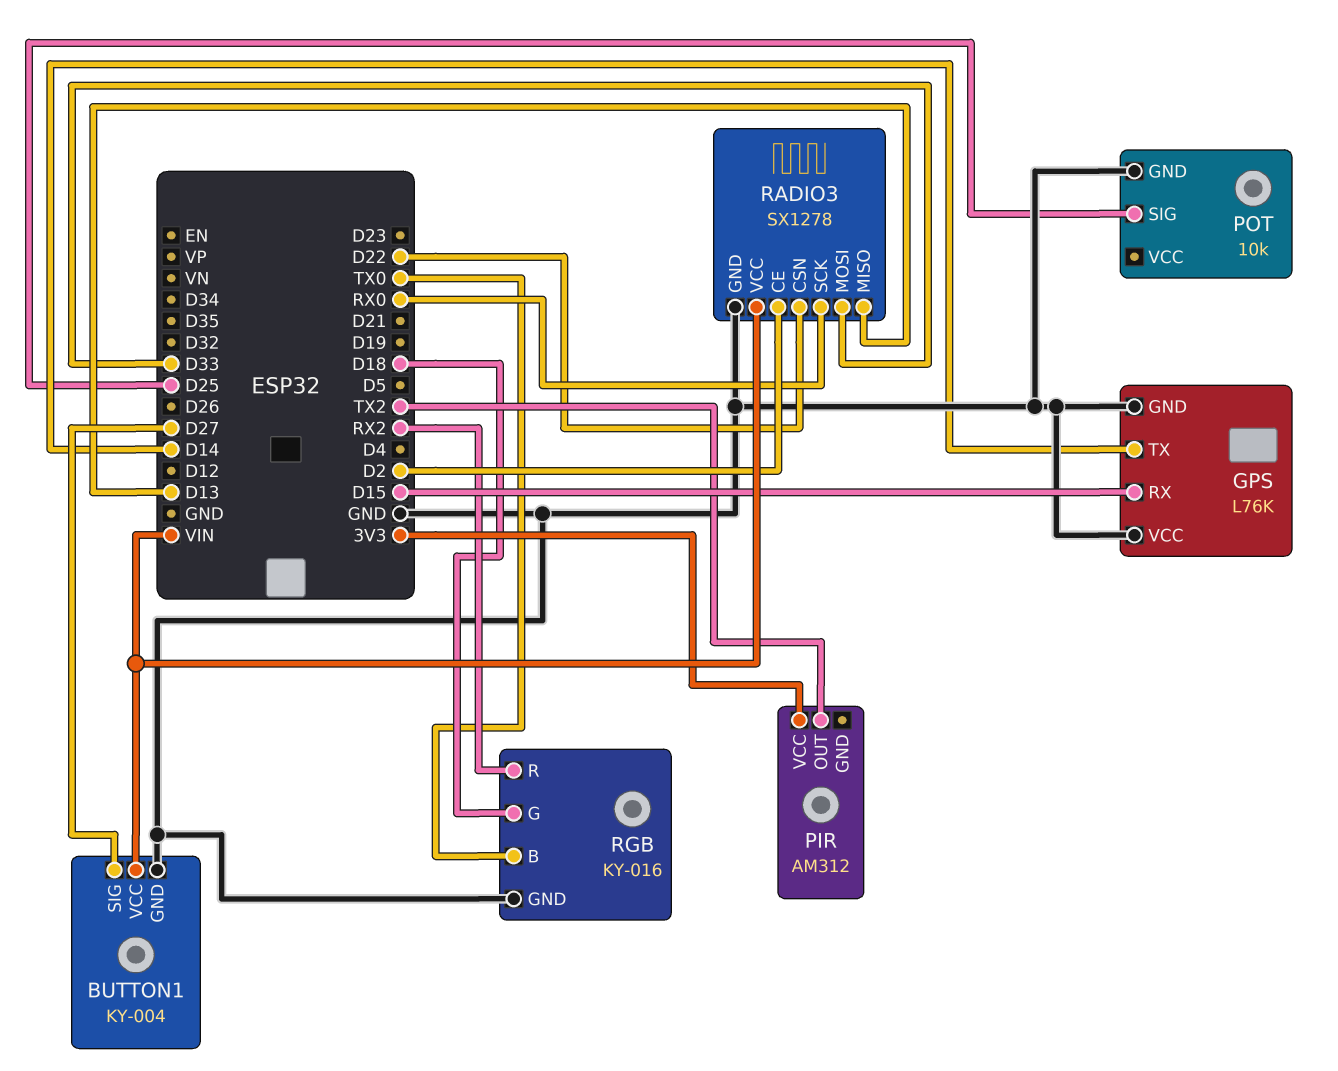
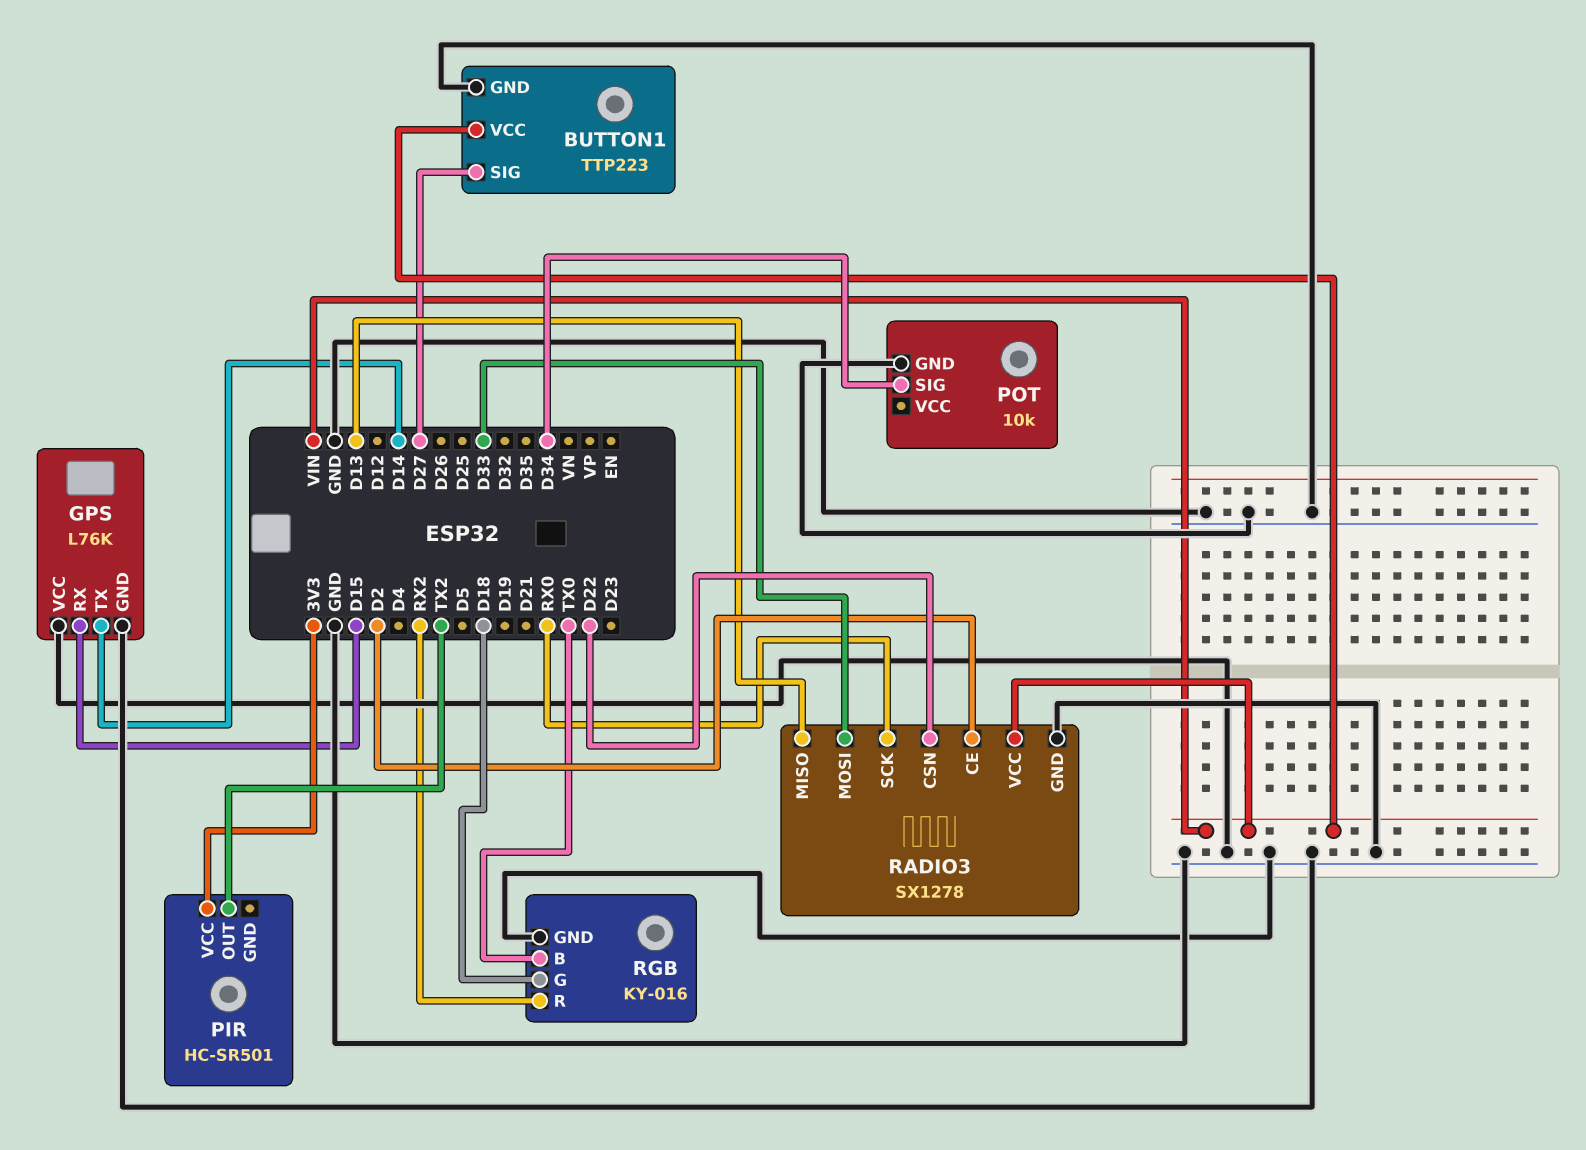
BUTTON1: KY-004 -> TTP223
PIR: AM312 -> HC-SR501
POT pin SIG: D25 -> D34

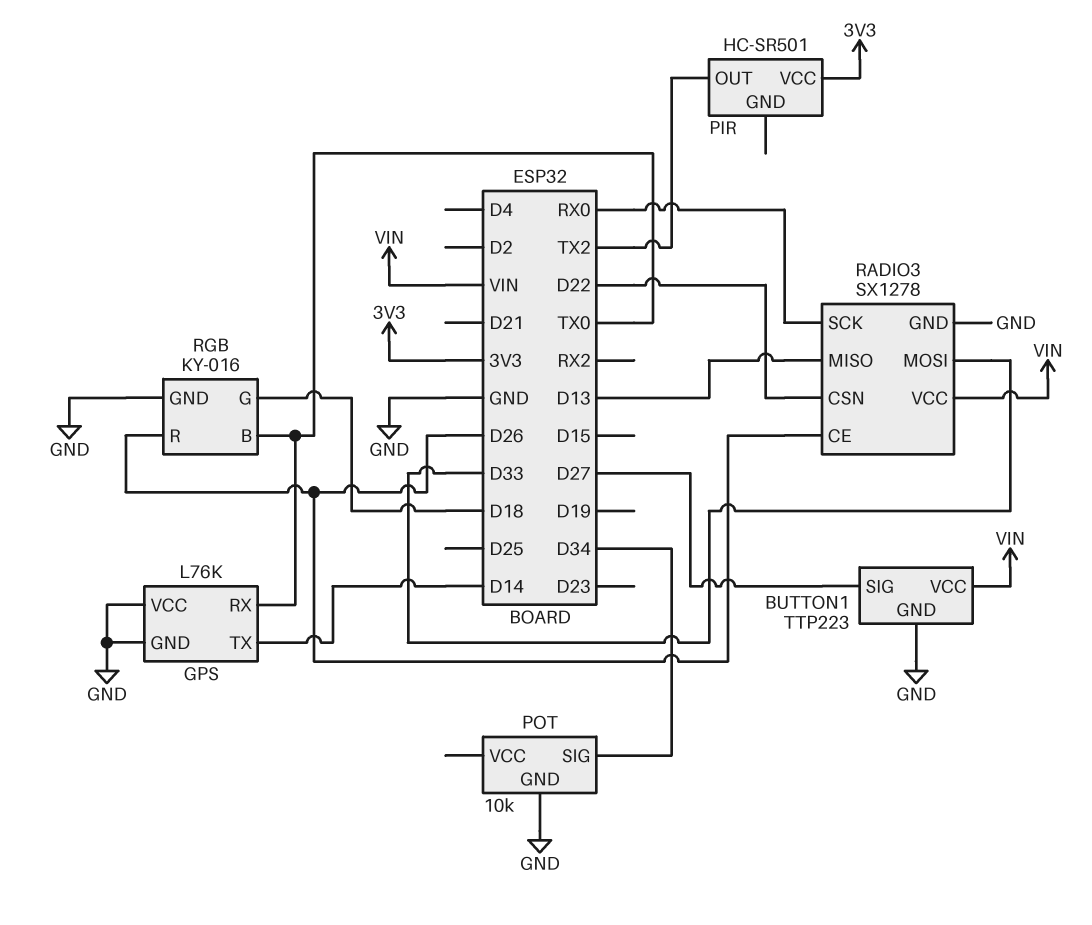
GPS pin RX: D15 -> TX0
RADIO3 pin CE: D2 -> D26
RGB pin R: RX2 -> D26

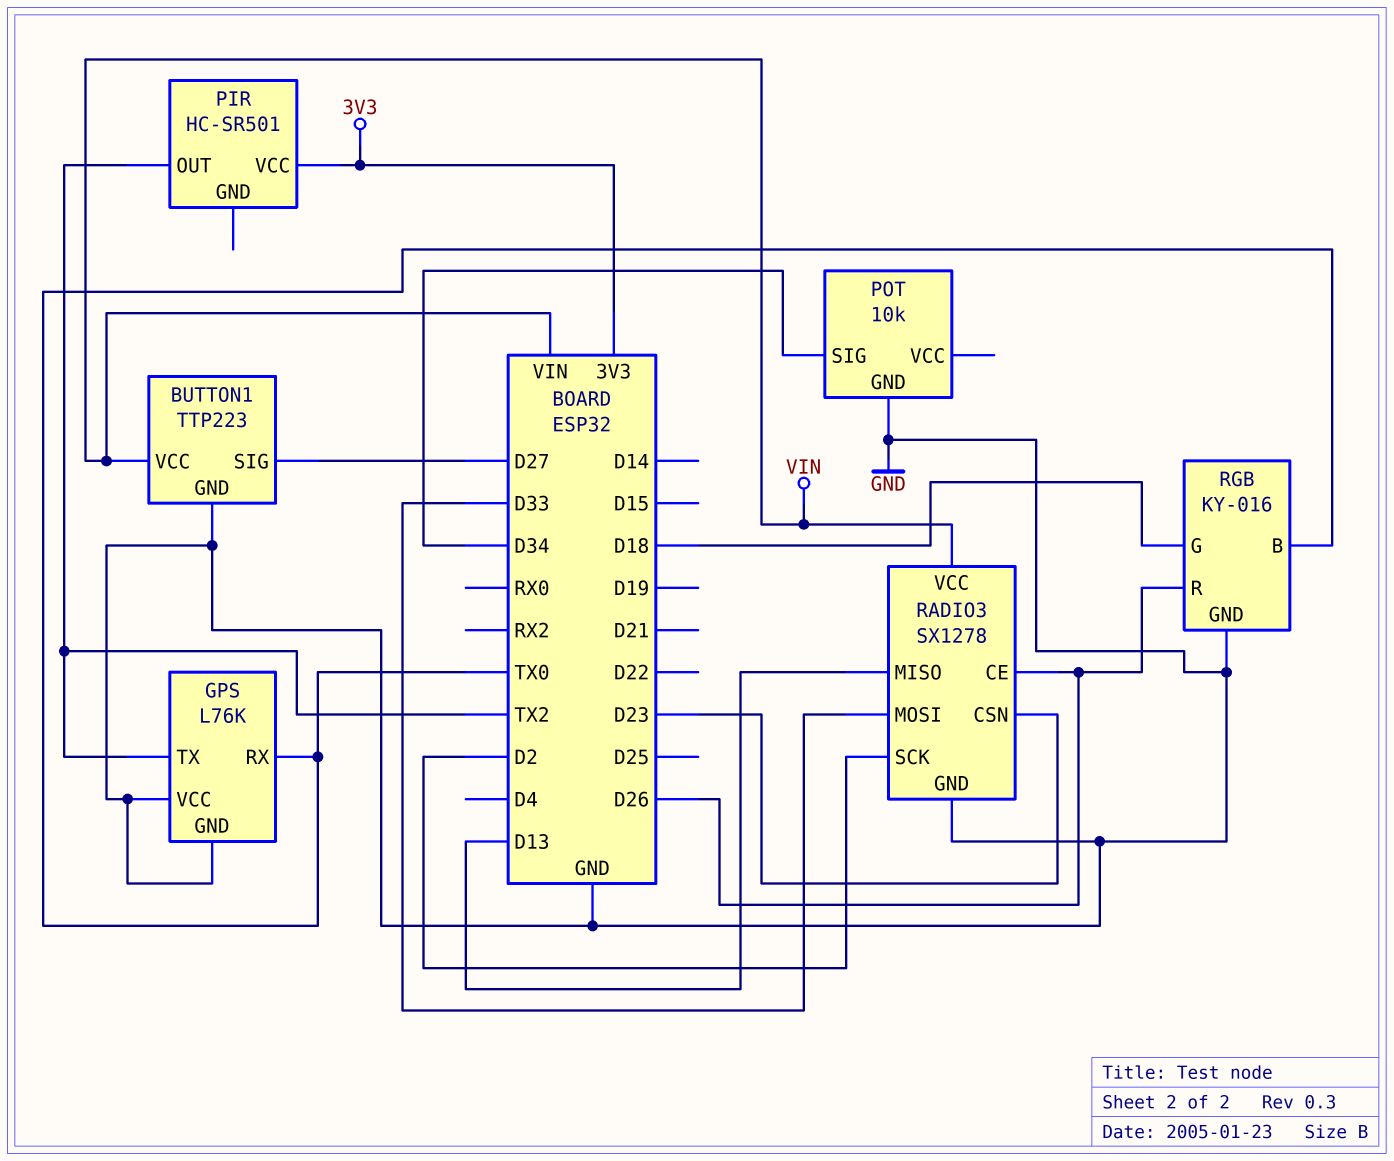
GPS pin TX: D14 -> TX2
RADIO3 pin CSN: D22 -> D23
RADIO3 pin SCK: RX0 -> D2

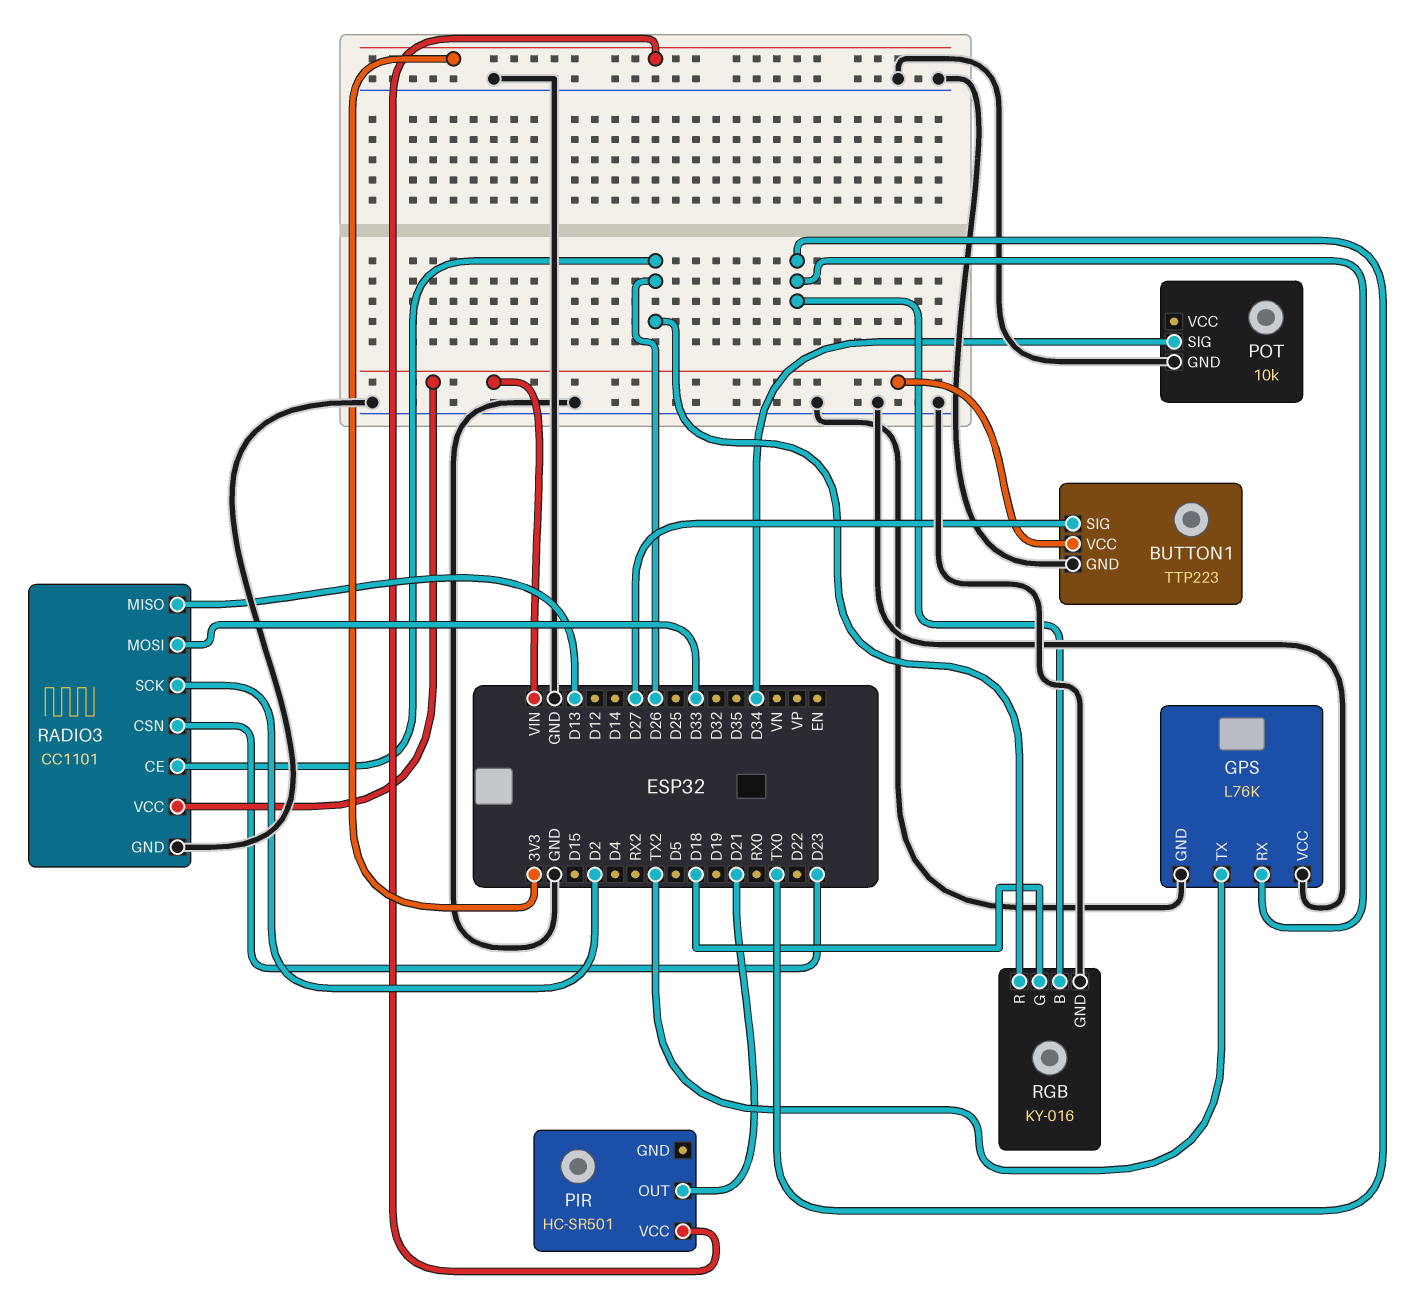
PIR pin OUT: TX2 -> D21
RADIO3: SX1278 -> CC1101

